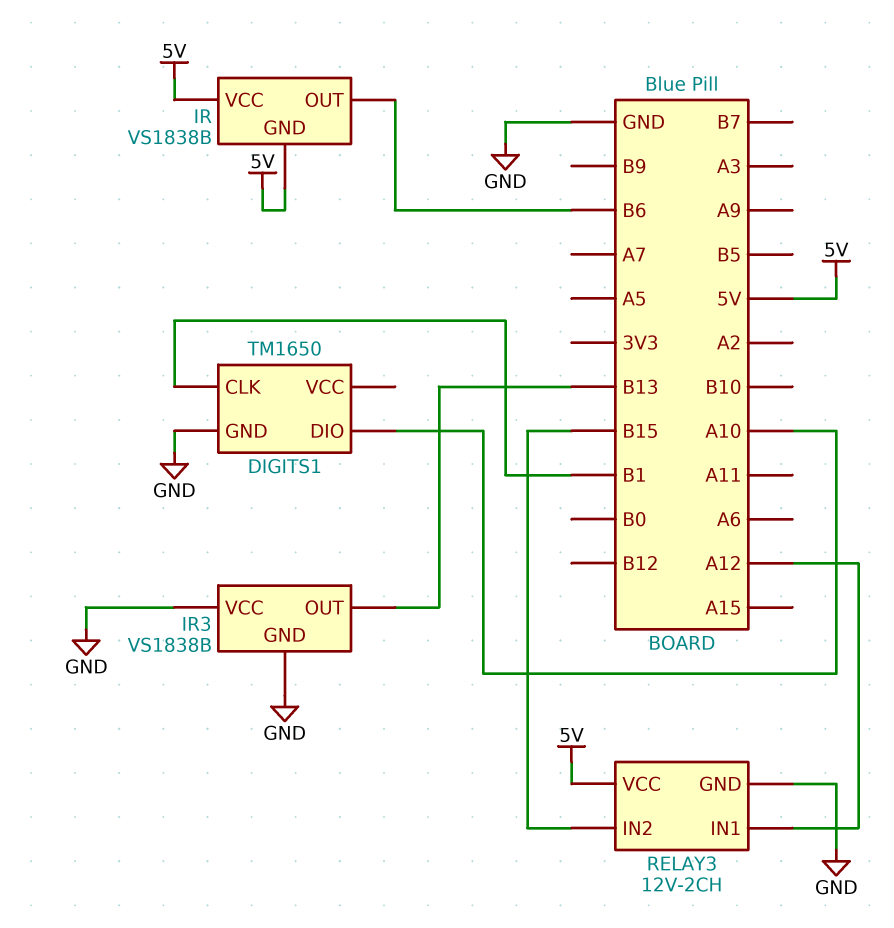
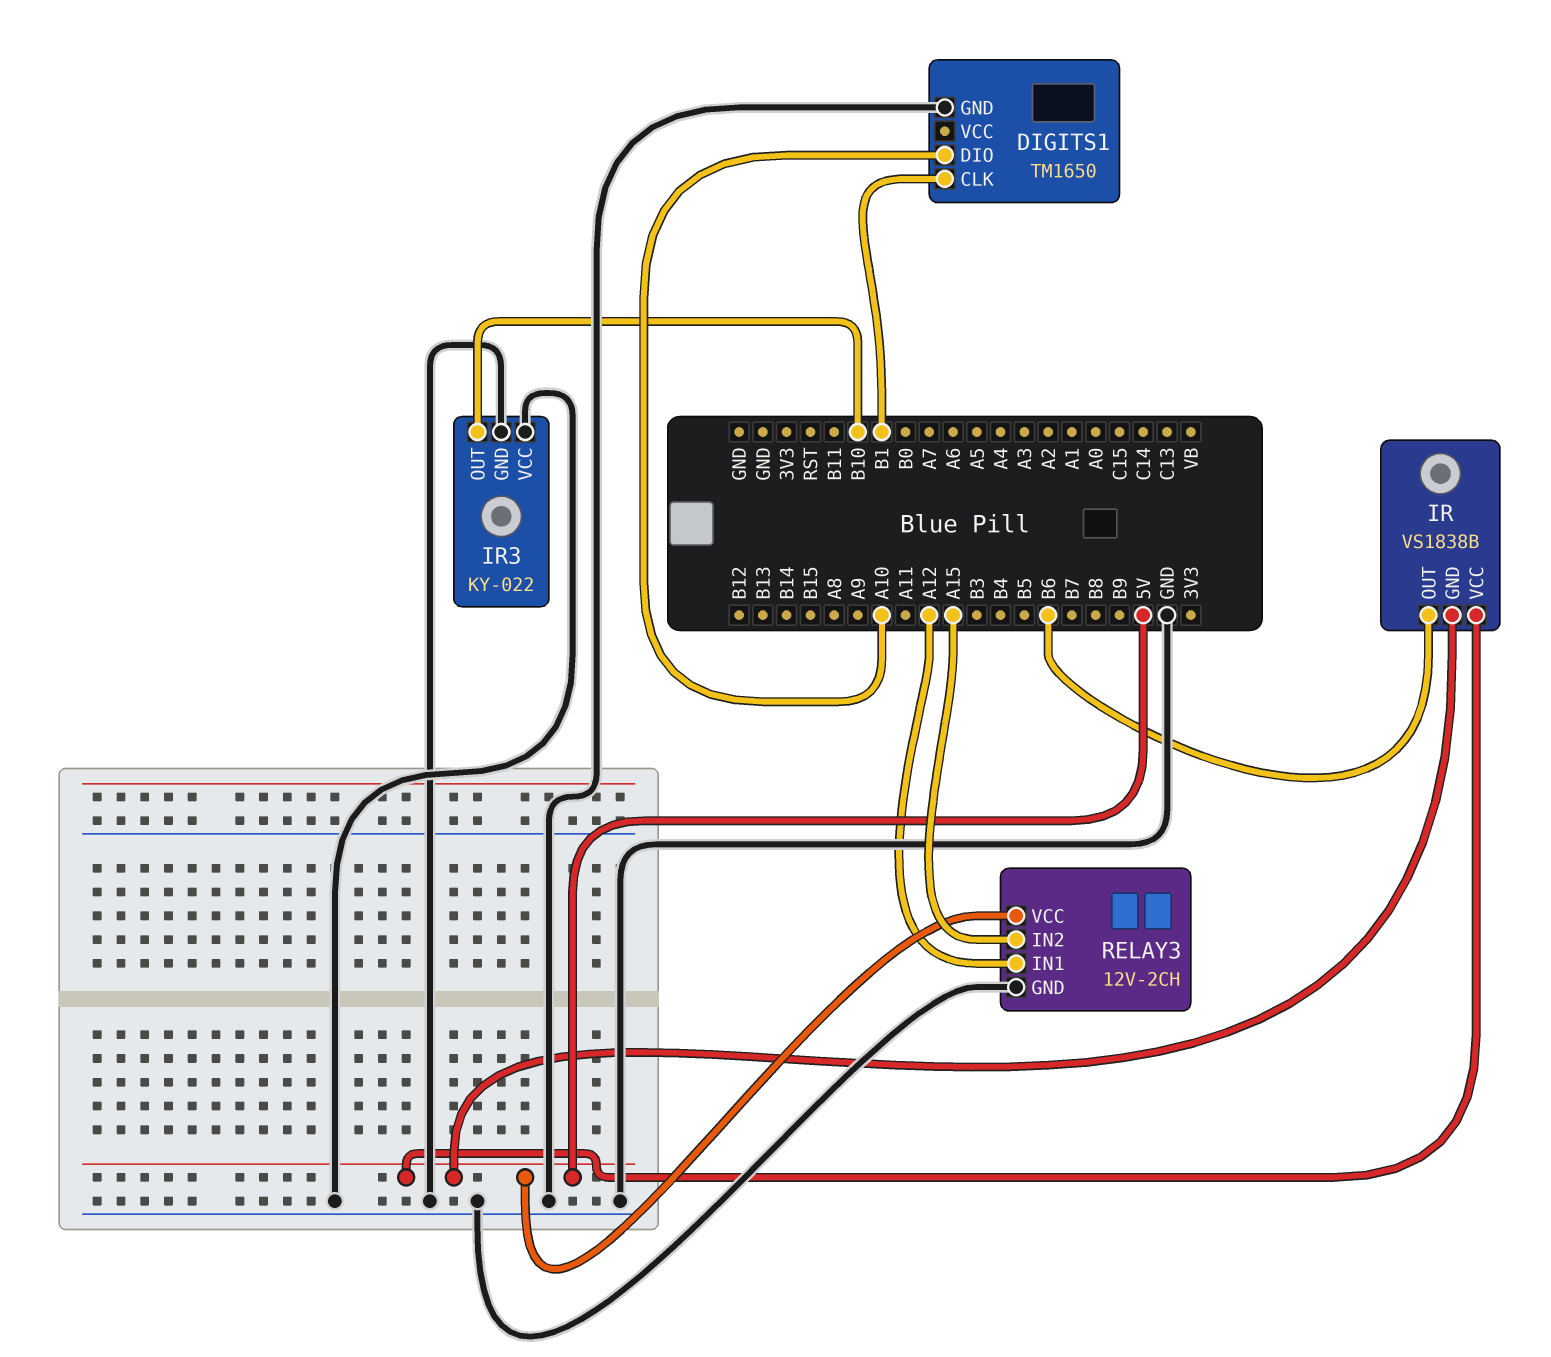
IR3: VS1838B -> KY-022
IR3 pin OUT: B13 -> B10
RELAY3 pin IN2: B15 -> A15

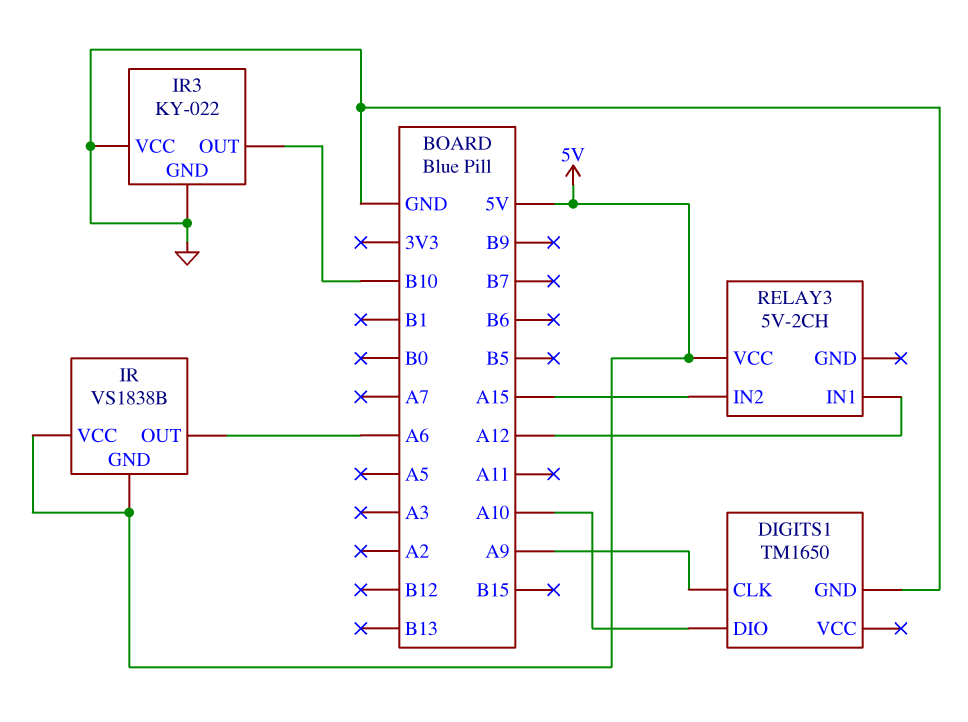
DIGITS1 pin CLK: B1 -> A9
IR pin OUT: B6 -> A6
RELAY3: 12V-2CH -> 5V-2CH
RELAY3 pin GND: GND -> none

